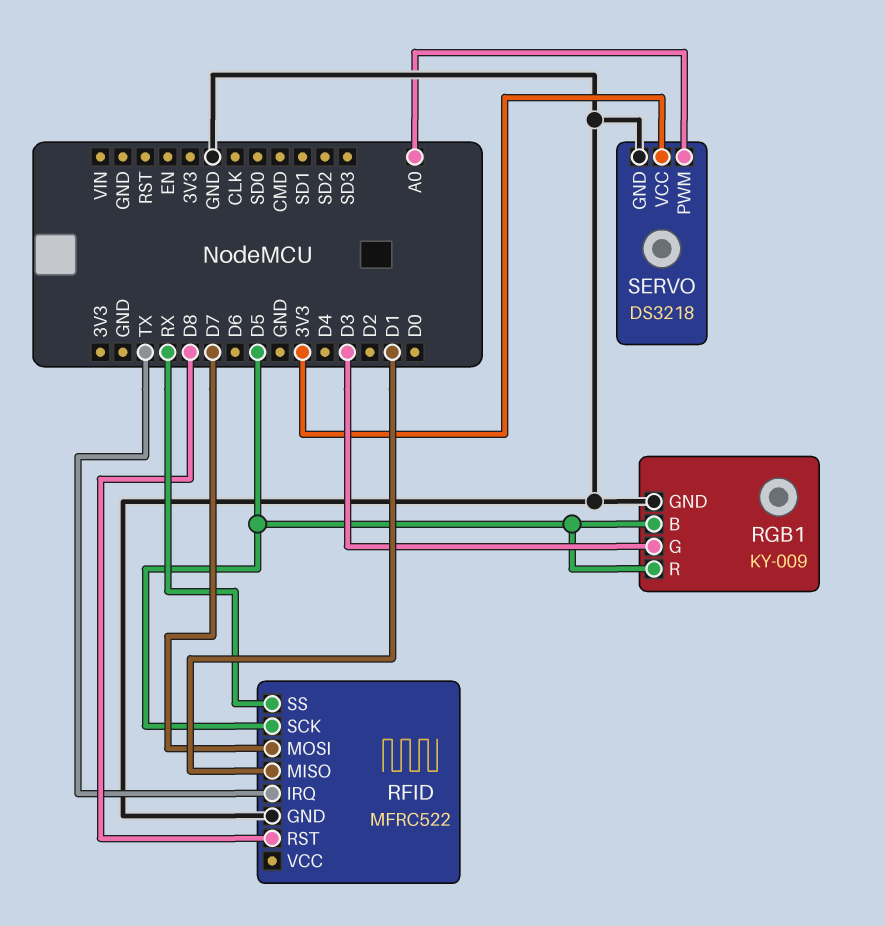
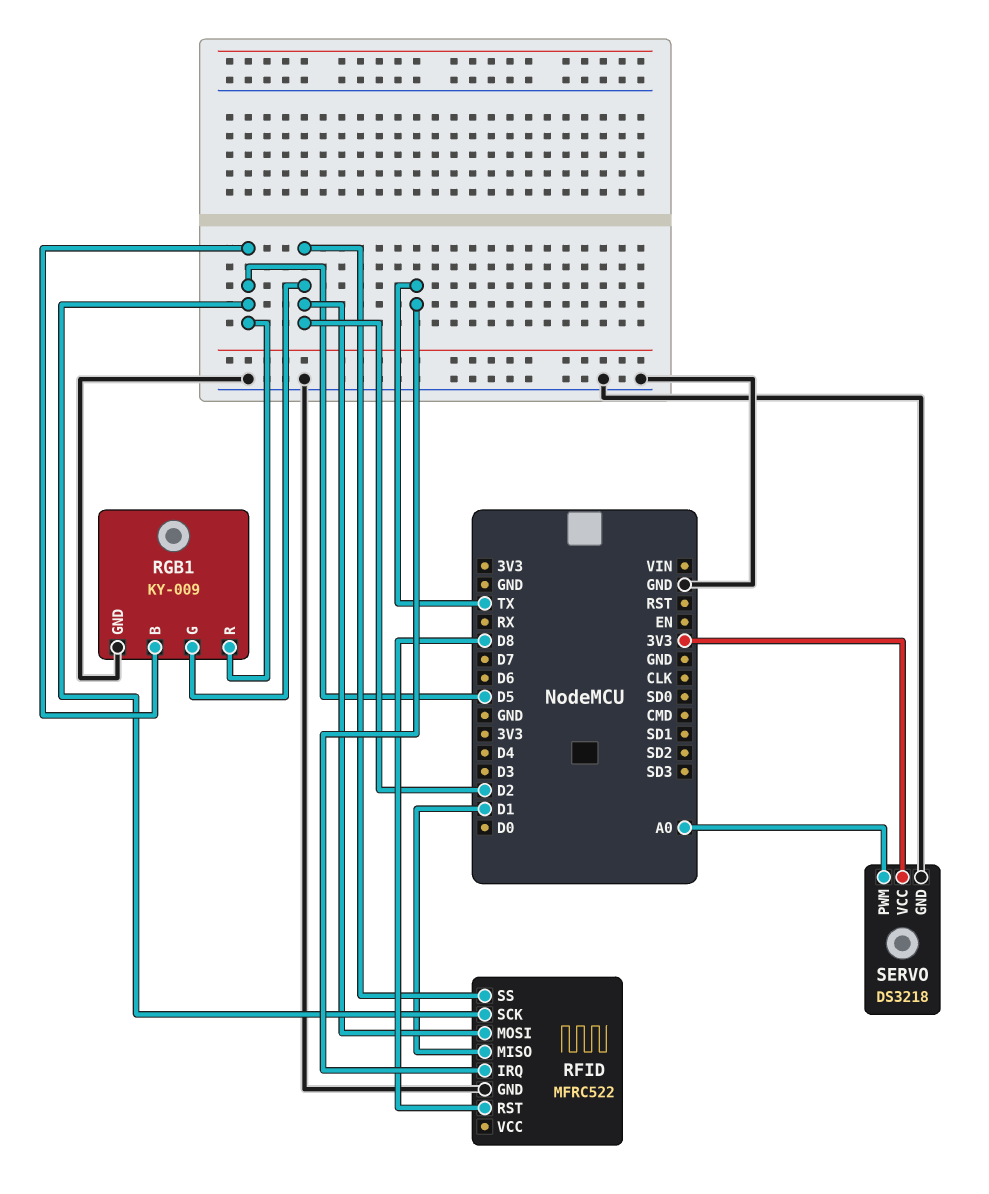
RFID pin MOSI: D7 -> D2
RFID pin SS: RX -> D2
RGB1 pin G: D3 -> D2

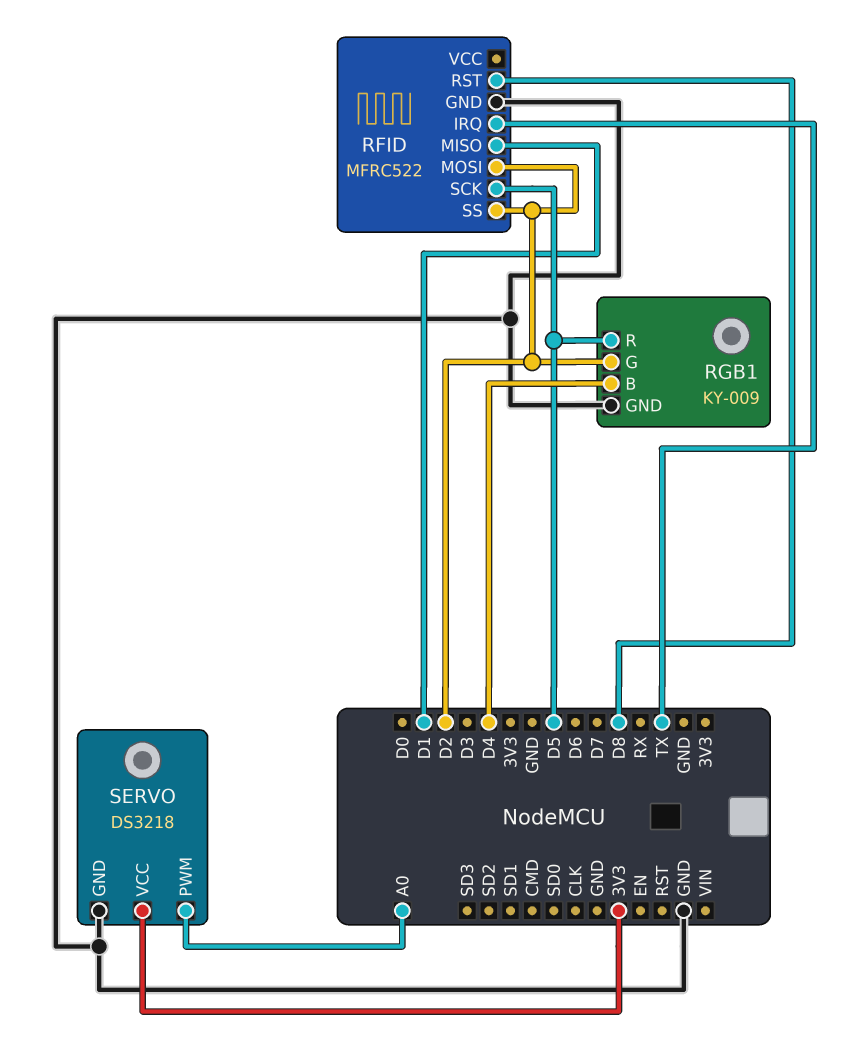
RGB1 pin B: D5 -> D4

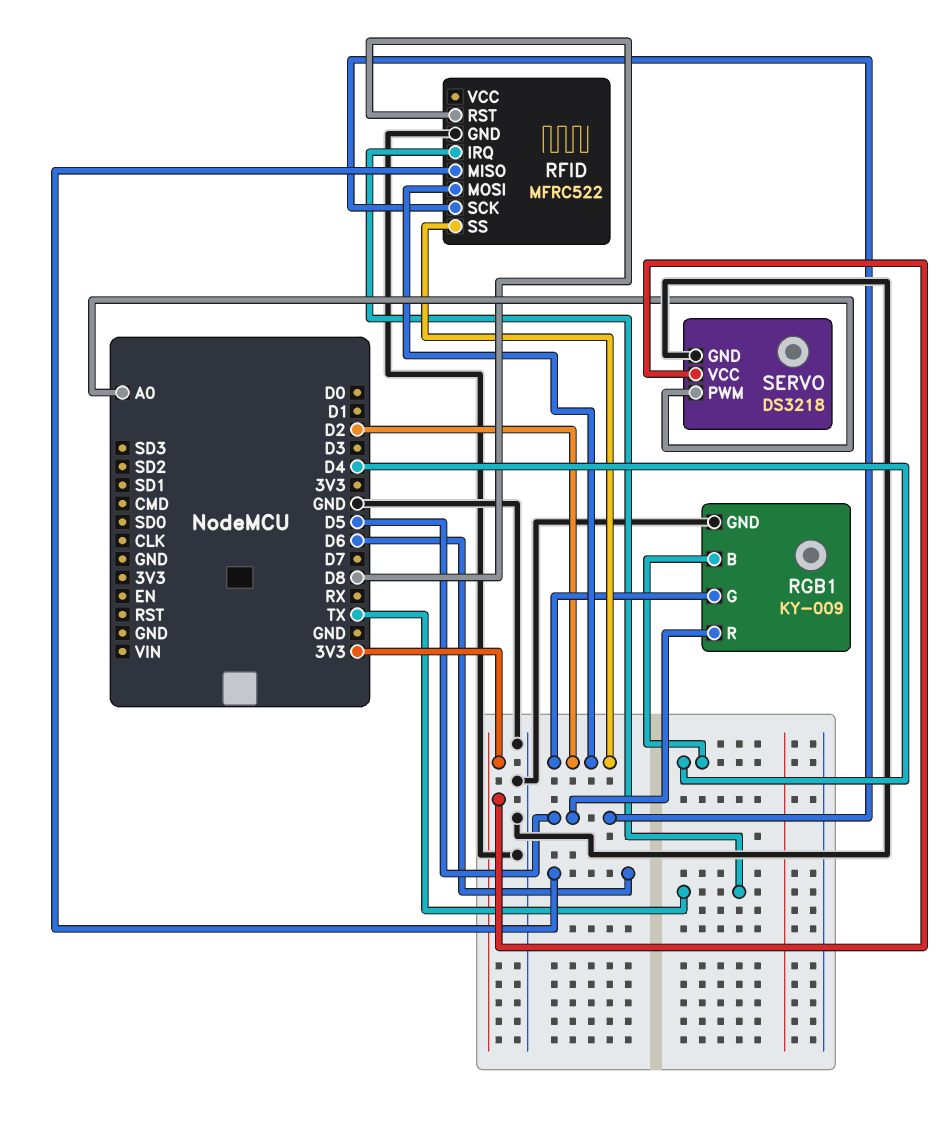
RFID pin MISO: D1 -> D6

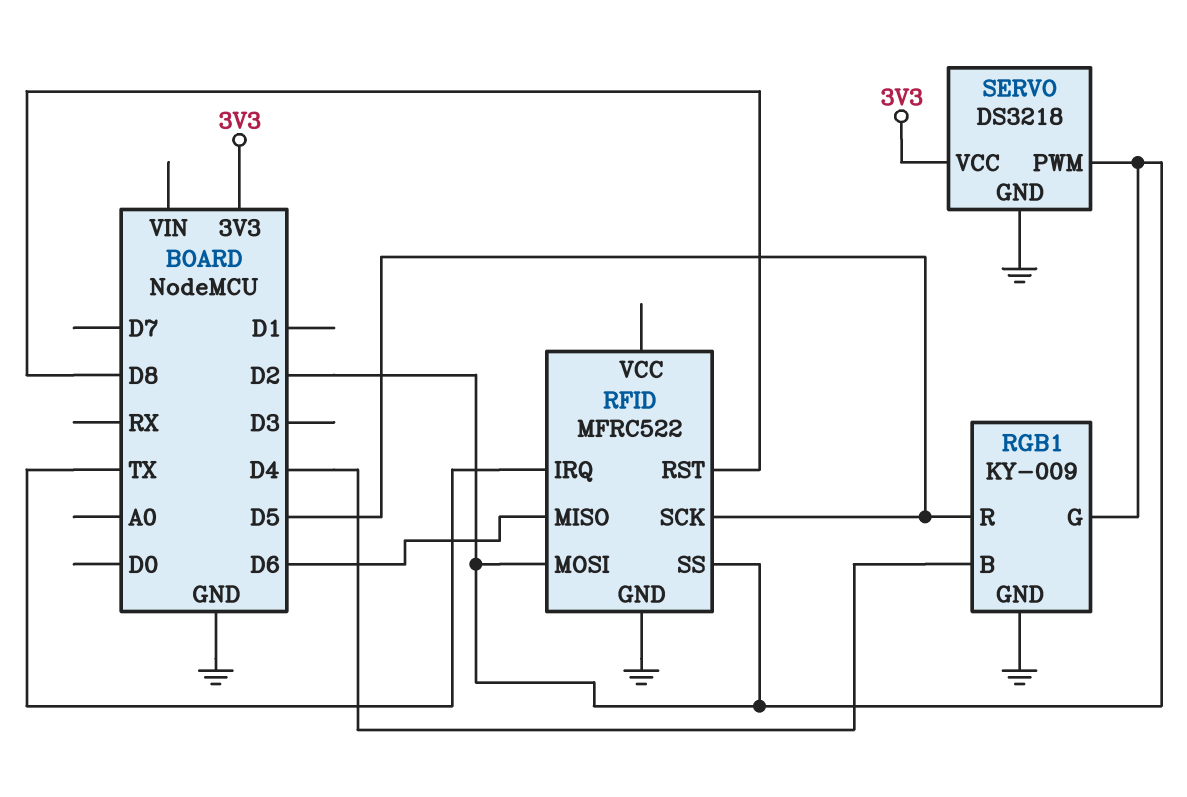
SERVO pin PWM: A0 -> D2

